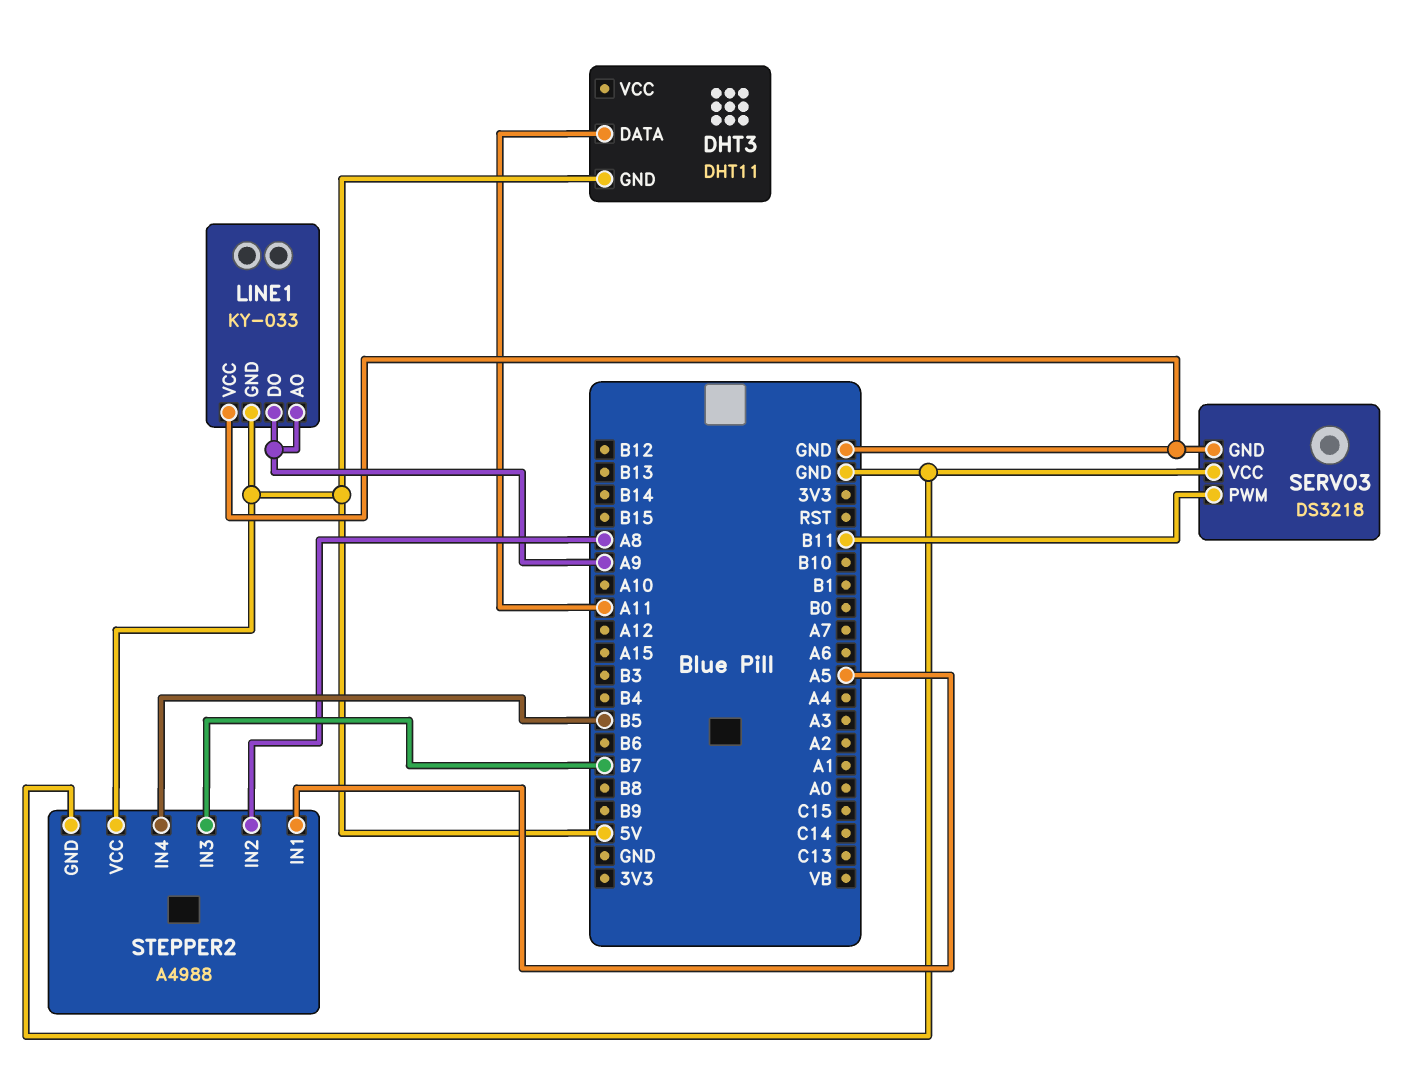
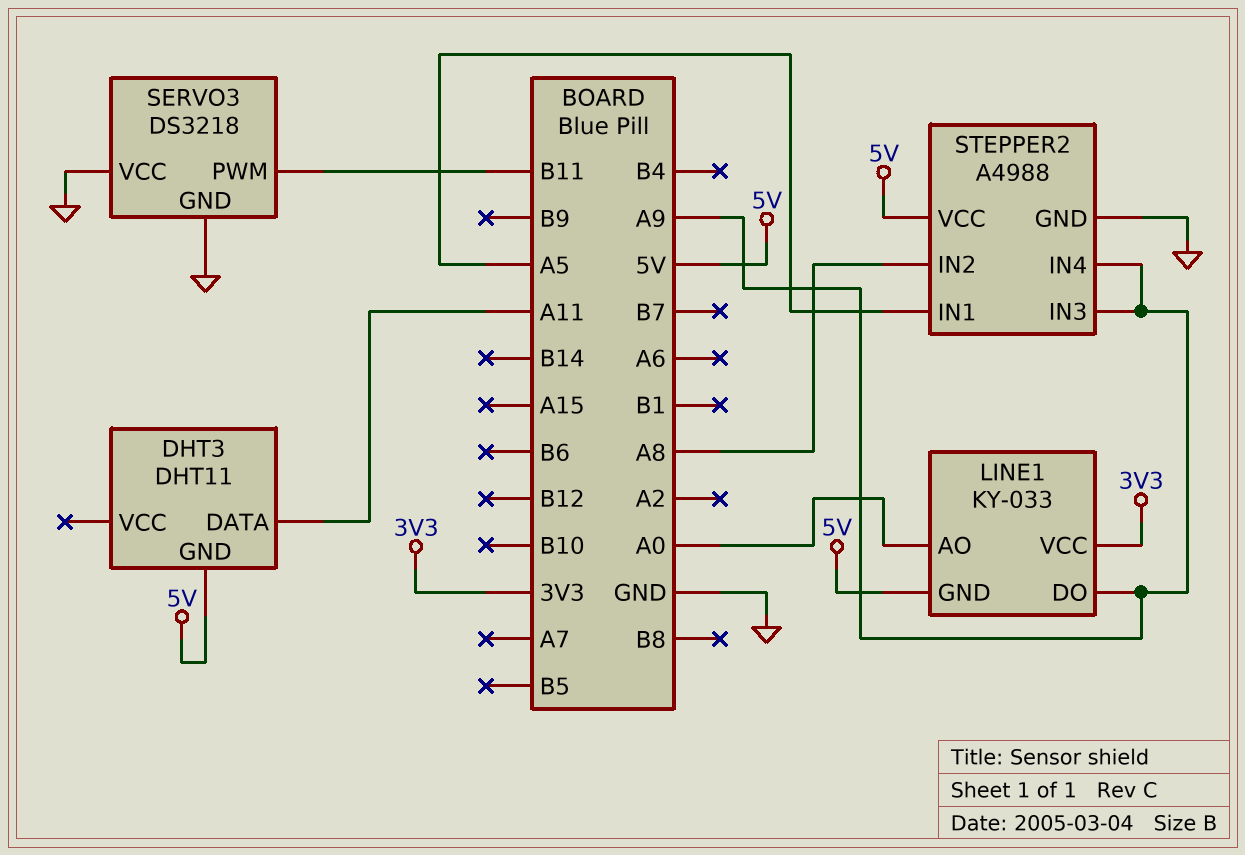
LINE1 pin AO: A9 -> A0
LINE1 pin VCC: GND -> 3V3
STEPPER2 pin IN3: B7 -> A9
STEPPER2 pin IN4: B5 -> A9

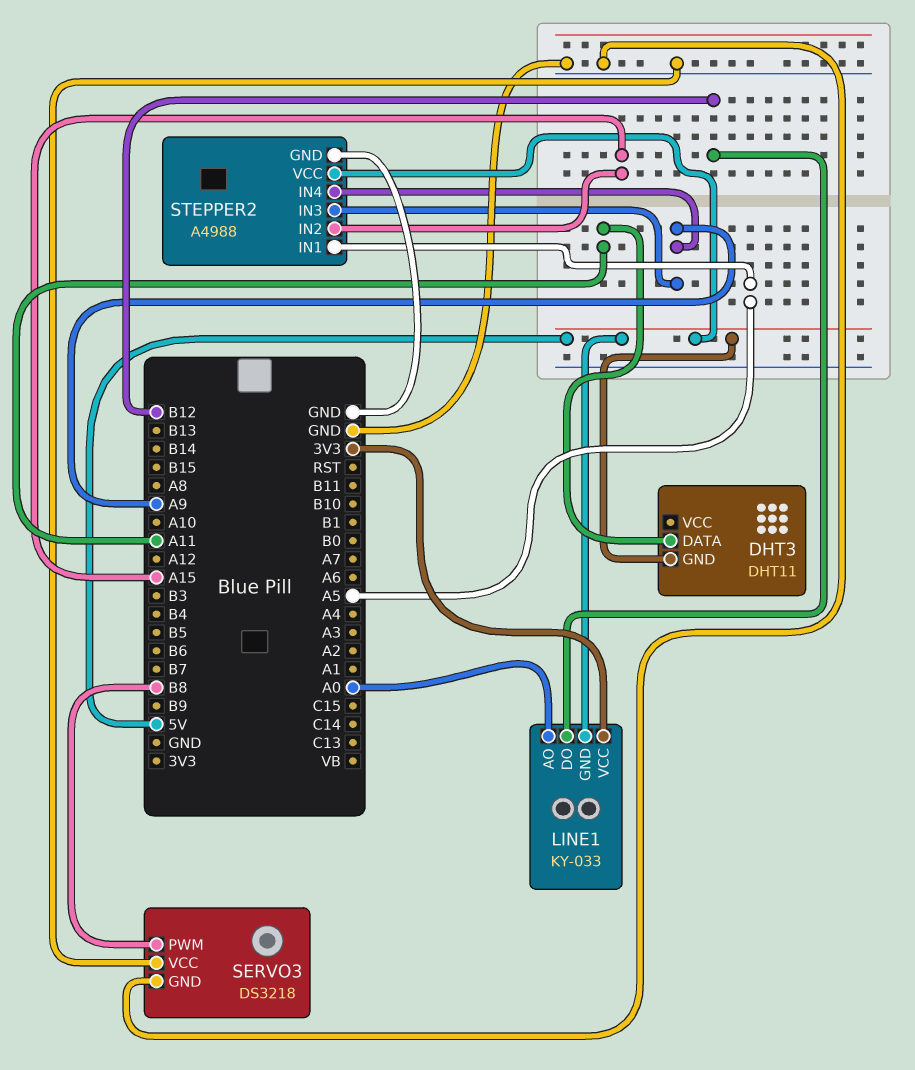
LINE1 pin DO: A9 -> B12
SERVO3 pin PWM: B11 -> B8
STEPPER2 pin IN2: A8 -> A15

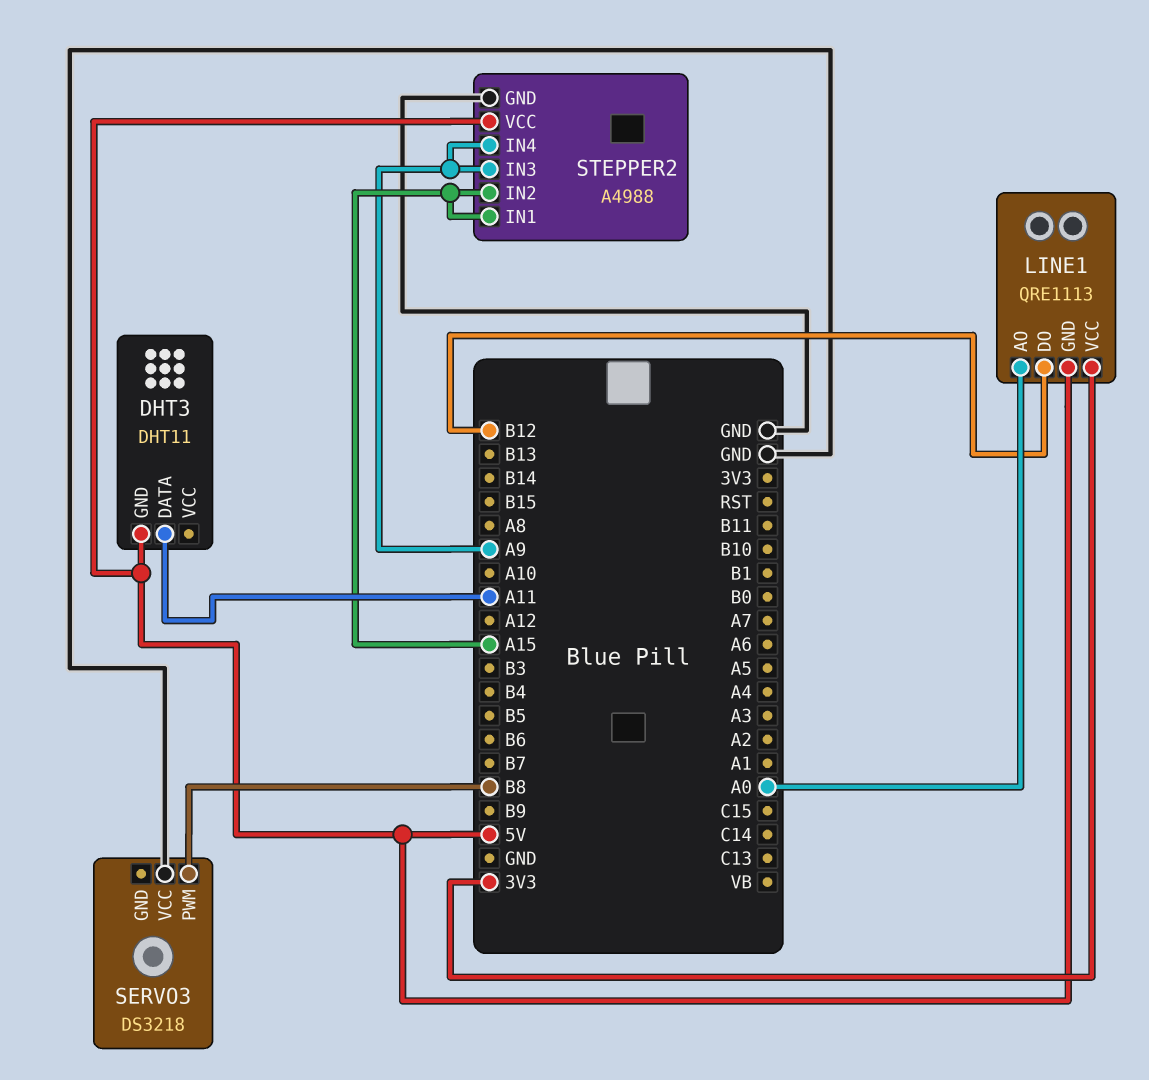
LINE1: KY-033 -> QRE1113
SERVO3 pin GND: GND -> none
STEPPER2 pin IN1: A5 -> A15

